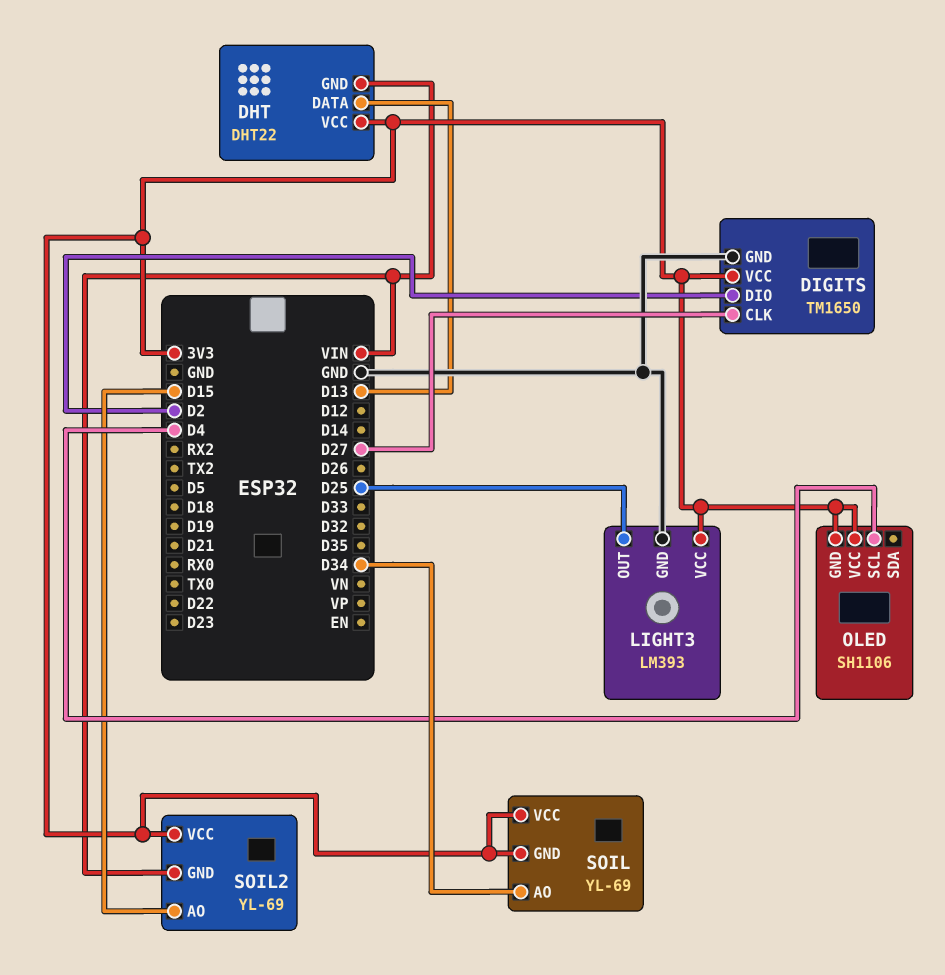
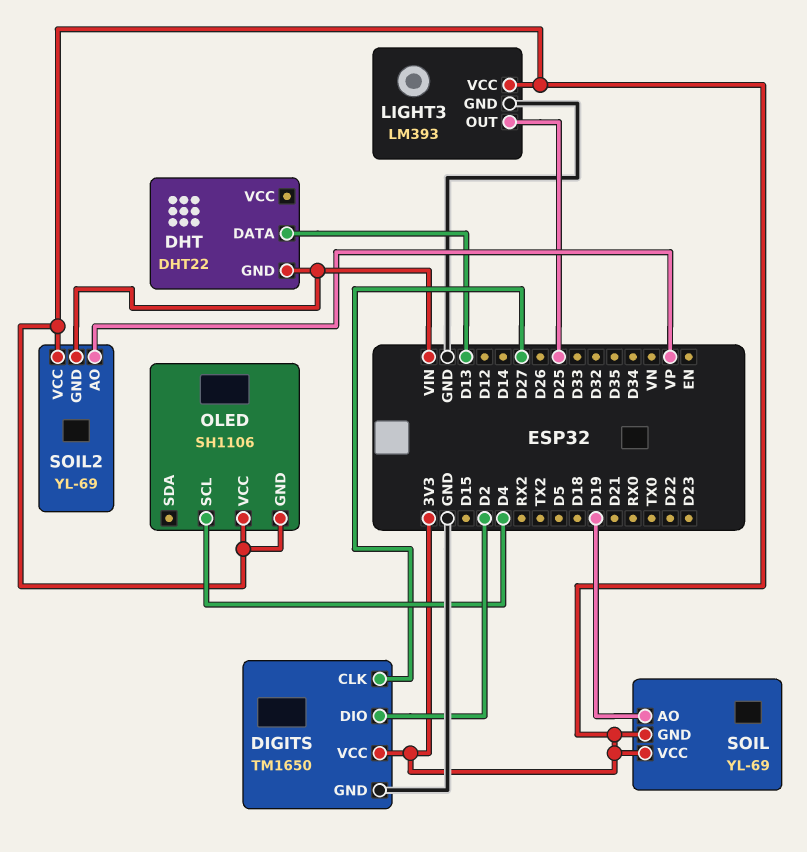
DHT pin VCC: 3V3 -> none
SOIL pin AO: D34 -> D19
SOIL2 pin AO: D15 -> VP

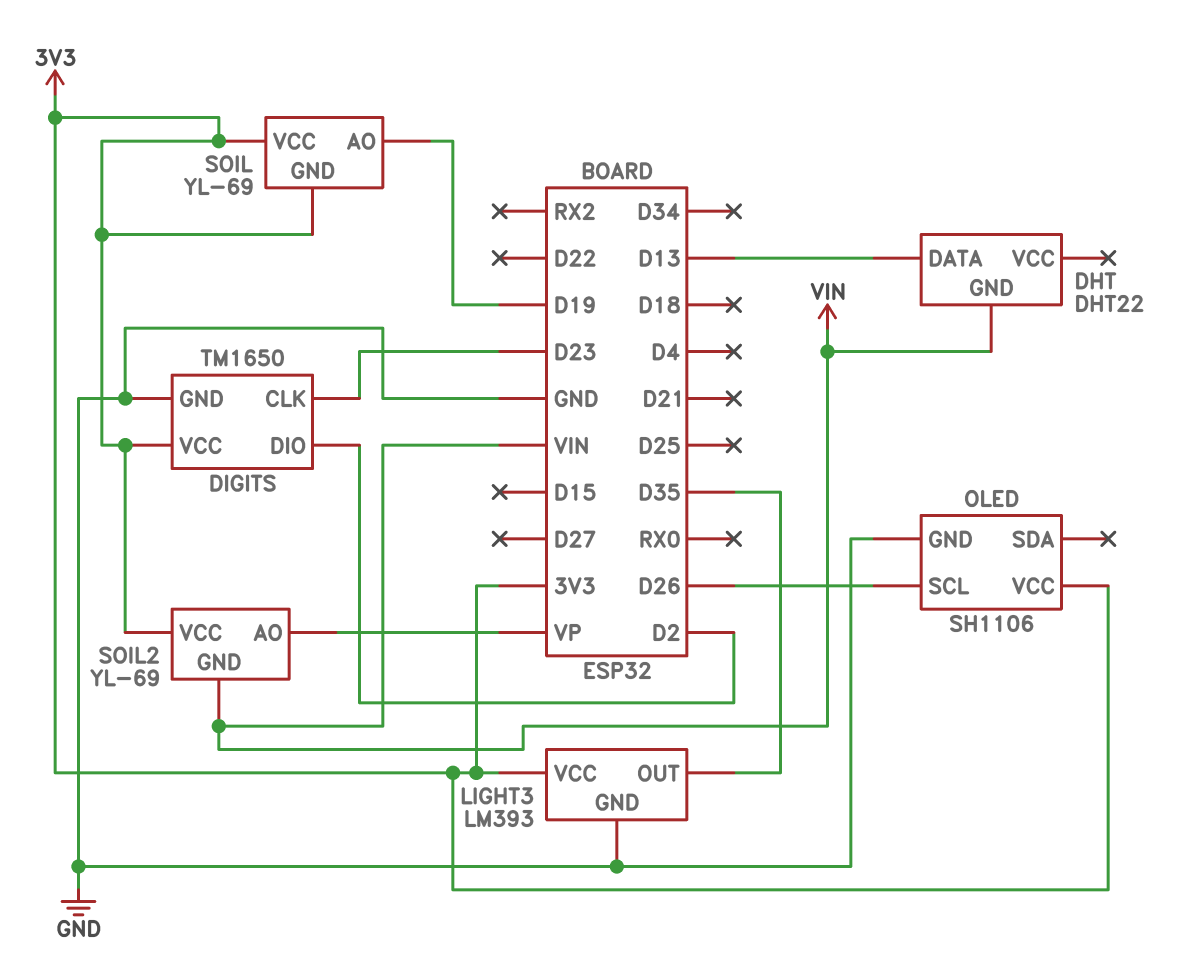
DIGITS pin CLK: D27 -> D23
LIGHT3 pin OUT: D25 -> D35
OLED pin GND: 3V3 -> GND
OLED pin SCL: D4 -> D26

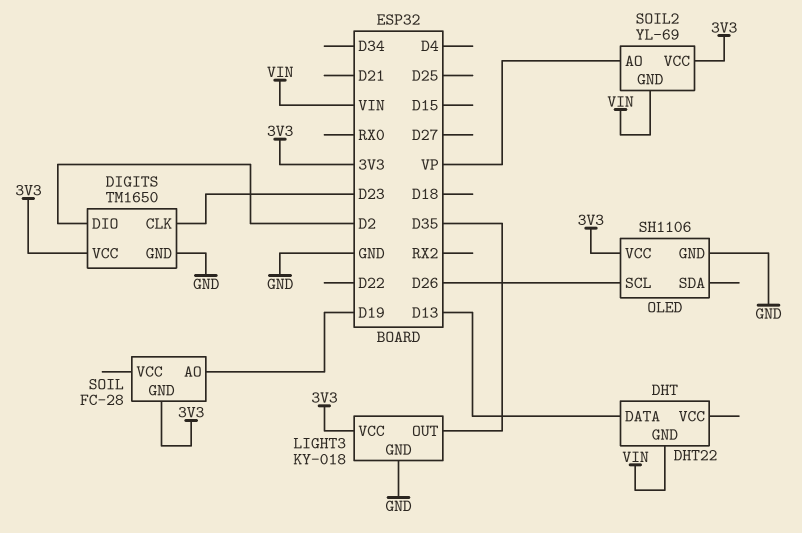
LIGHT3: LM393 -> KY-018
SOIL: YL-69 -> FC-28
SOIL pin VCC: 3V3 -> none

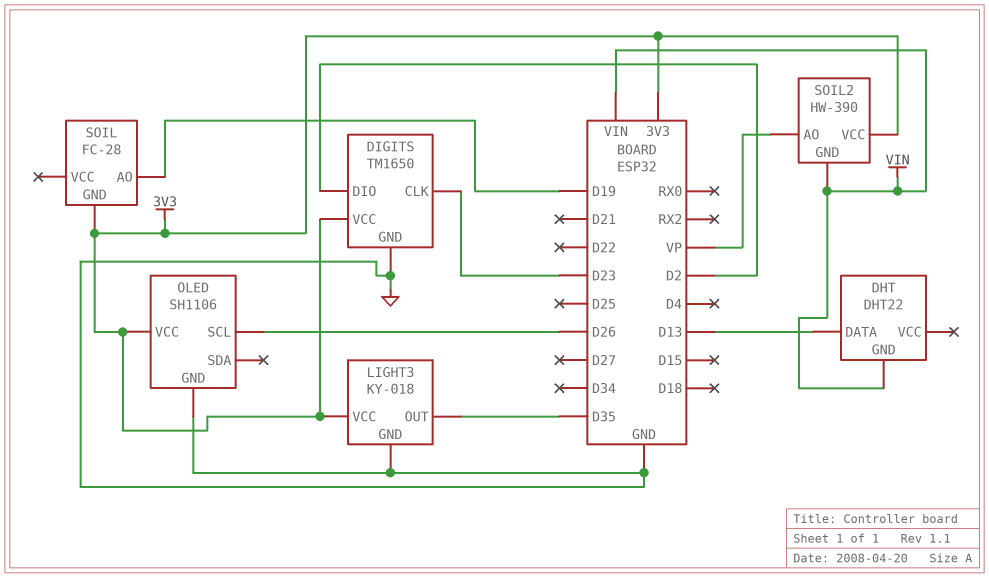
SOIL2: YL-69 -> HW-390

